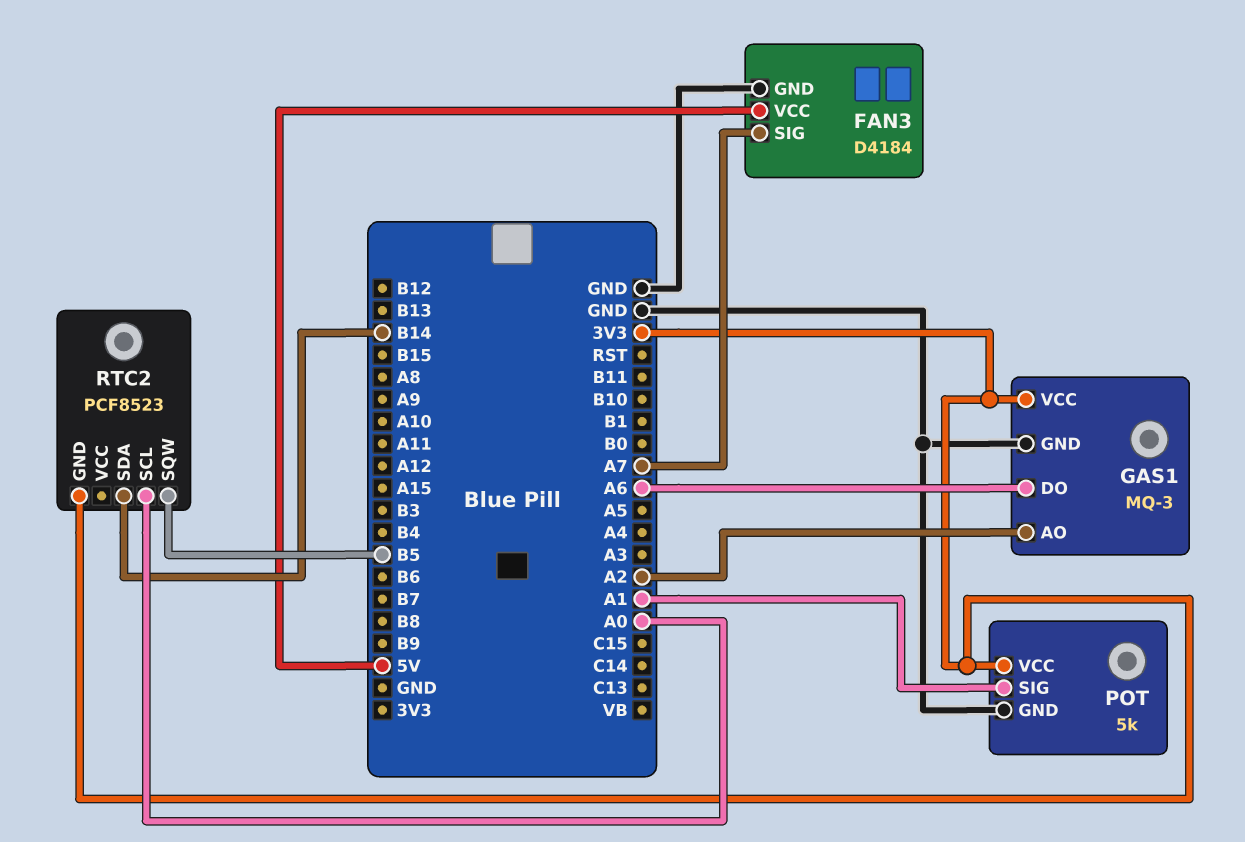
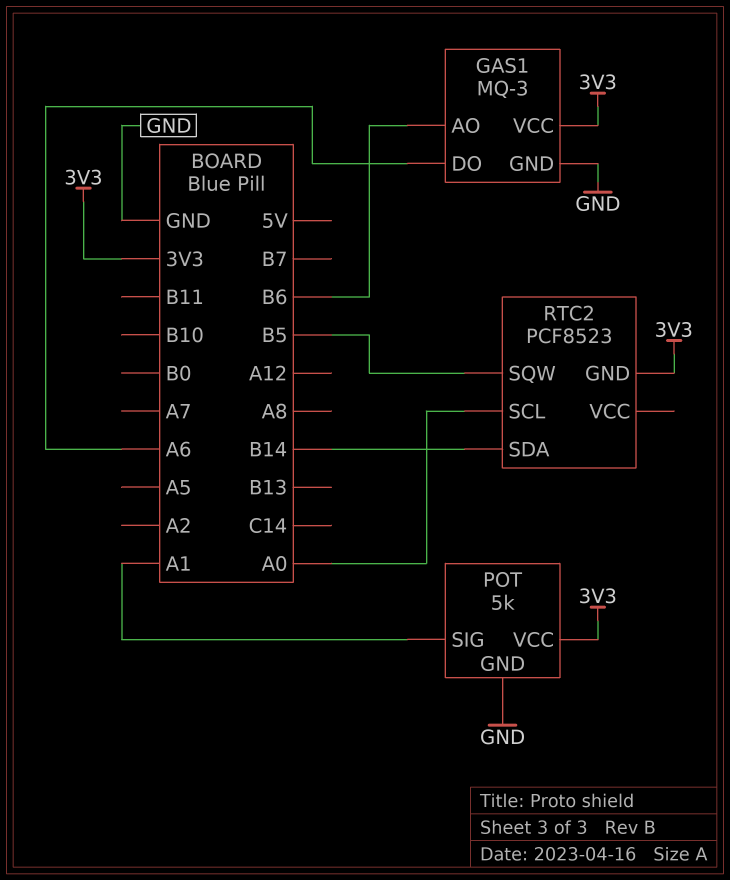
FAN3: D4184 -> none
FAN3 pin GND: GND -> none
FAN3 pin SIG: A7 -> none
FAN3 pin VCC: 5V -> none
GAS1 pin AO: A2 -> B6

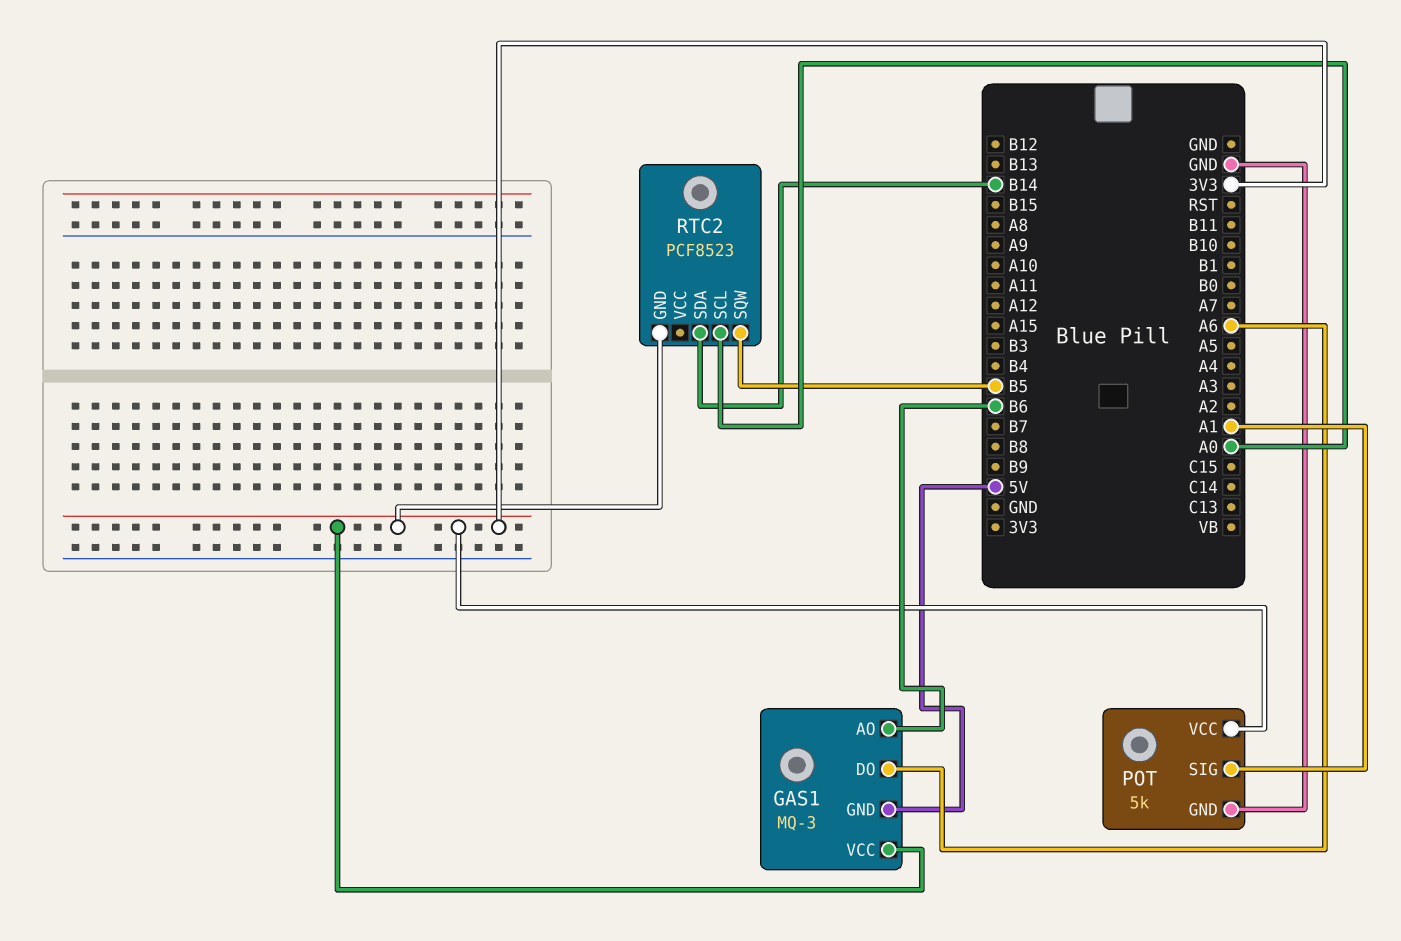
GAS1 pin GND: GND -> 5V

